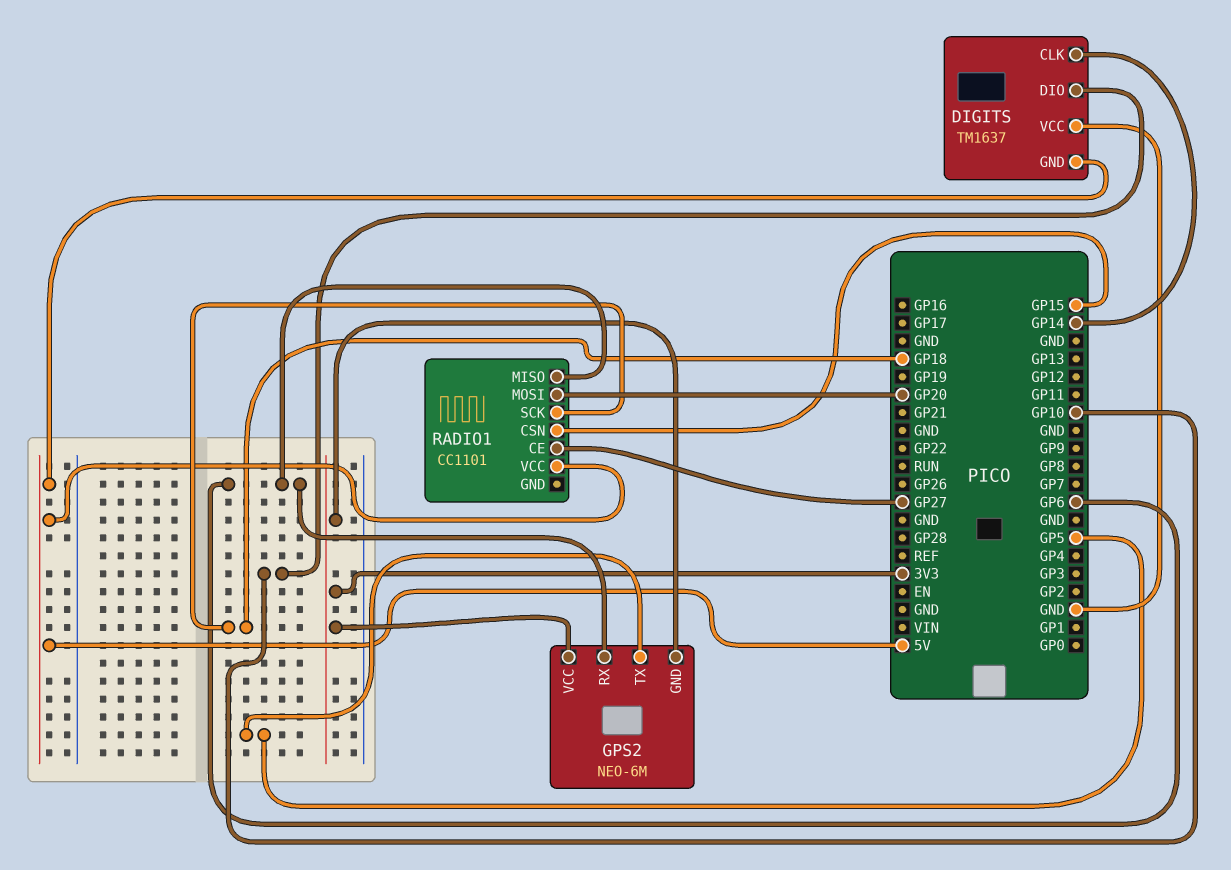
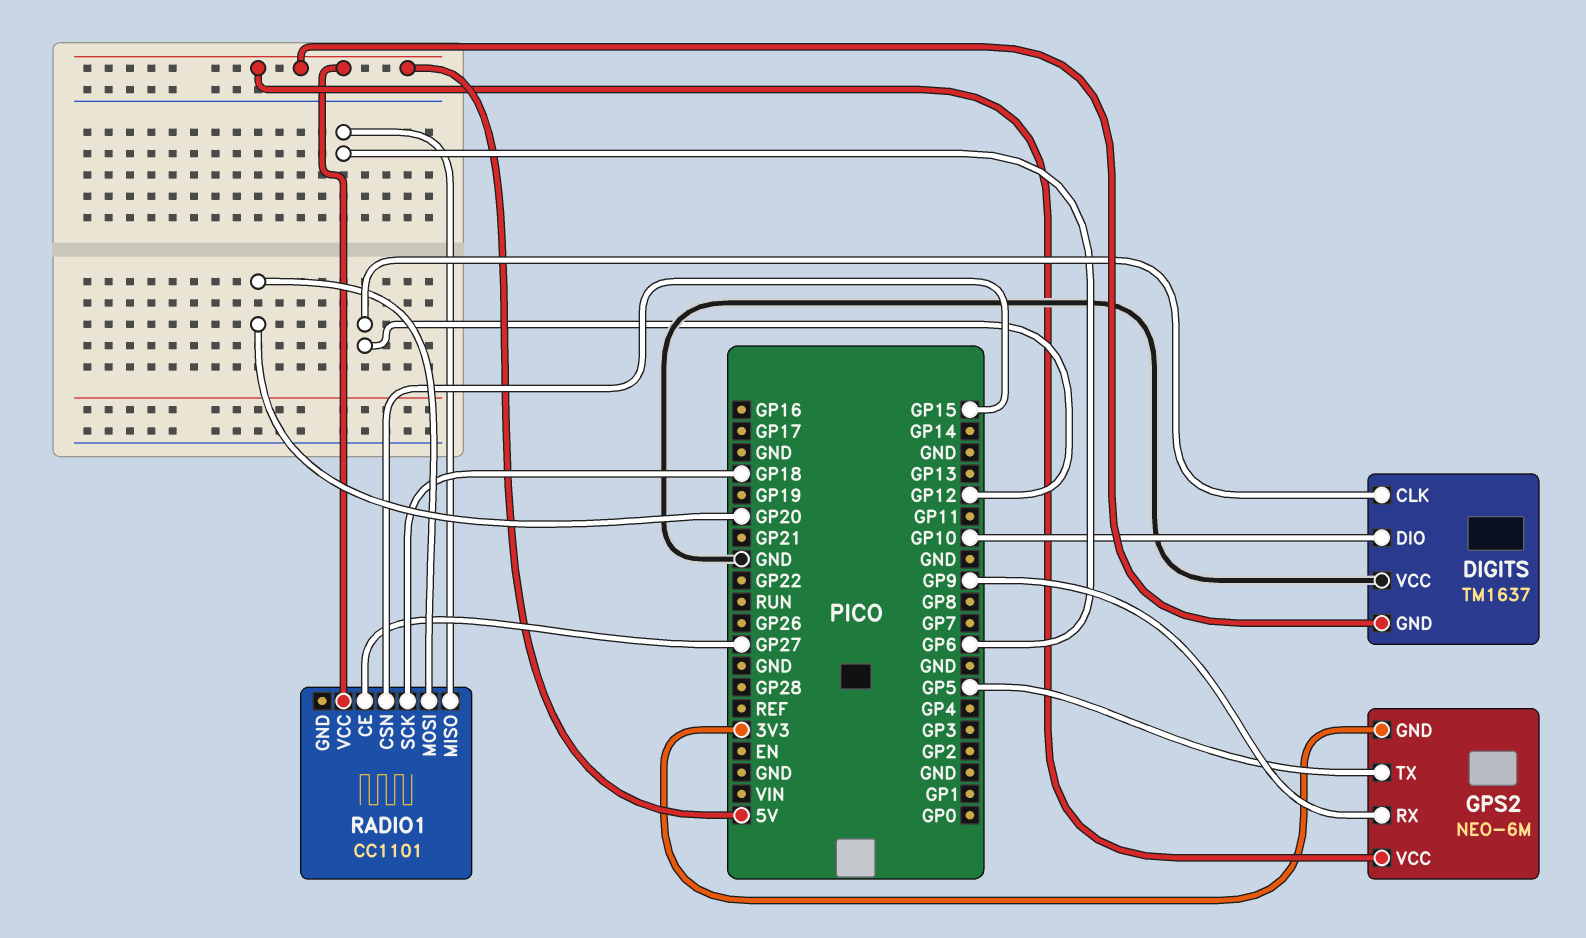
DIGITS pin CLK: GP14 -> GP12
GPS2 pin RX: GP6 -> GP9
GPS2 pin VCC: 3V3 -> 5V

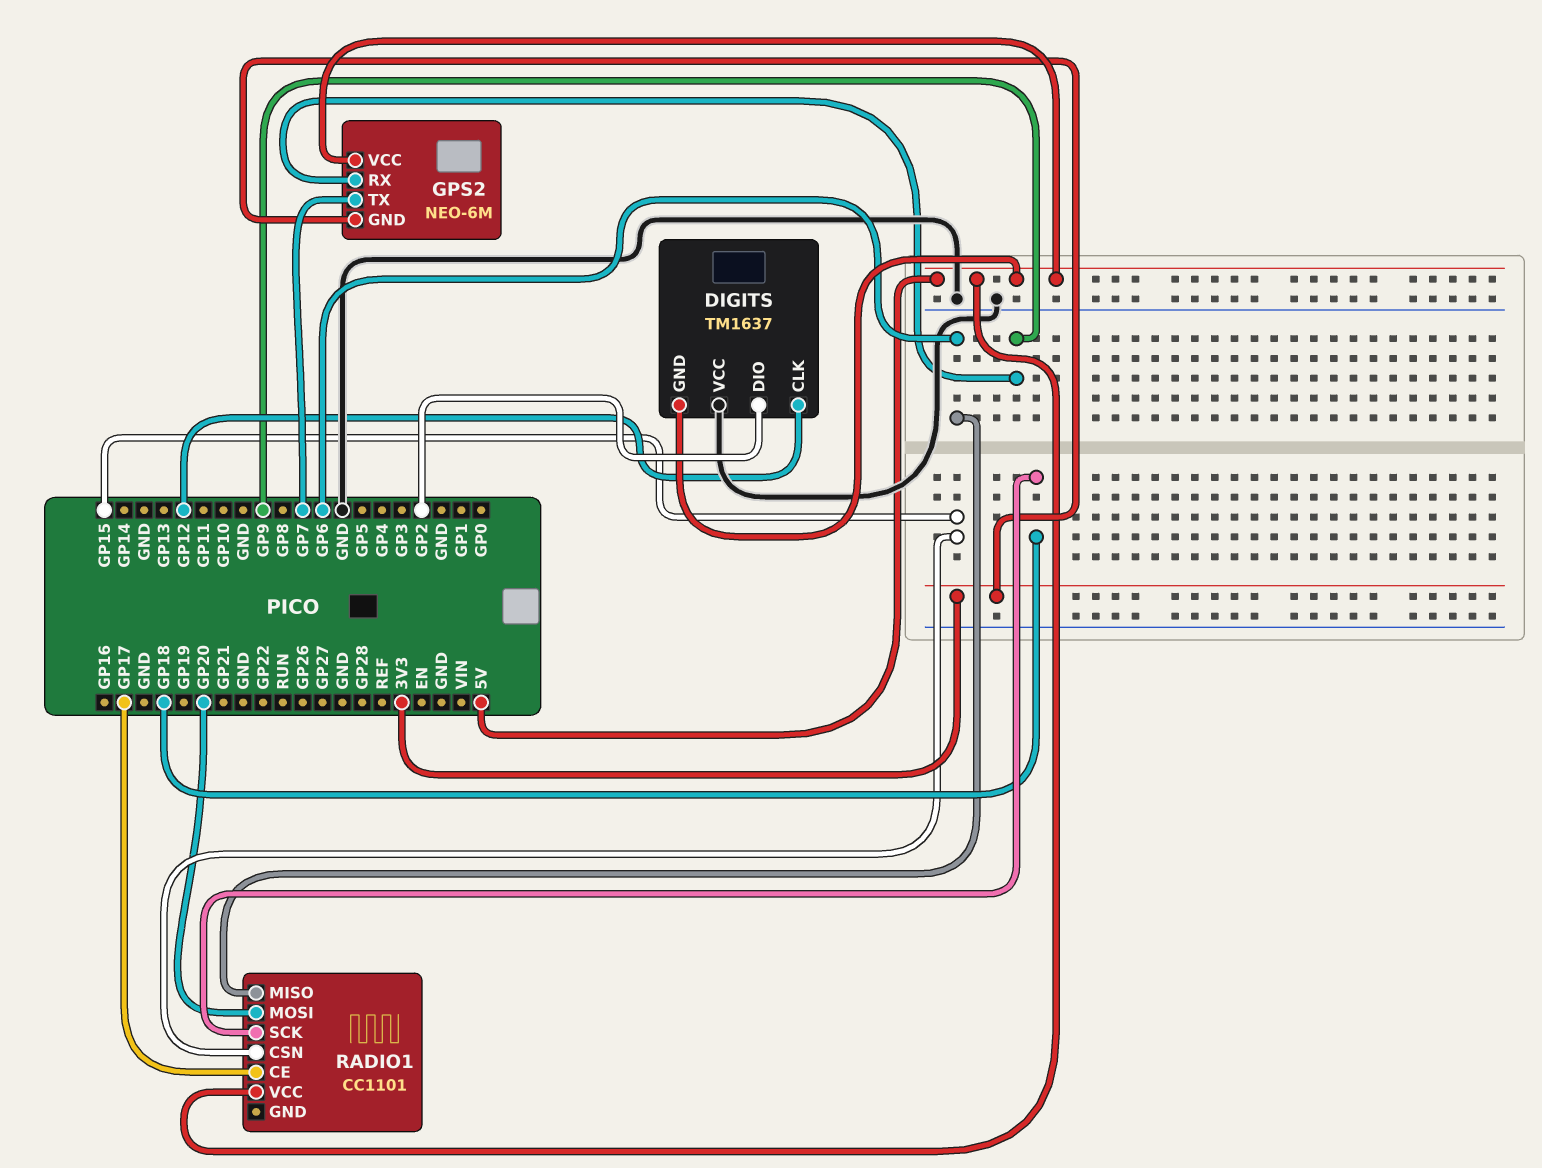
DIGITS pin DIO: GP10 -> GP2
GPS2 pin TX: GP5 -> GP7
RADIO1 pin CE: GP27 -> GP17

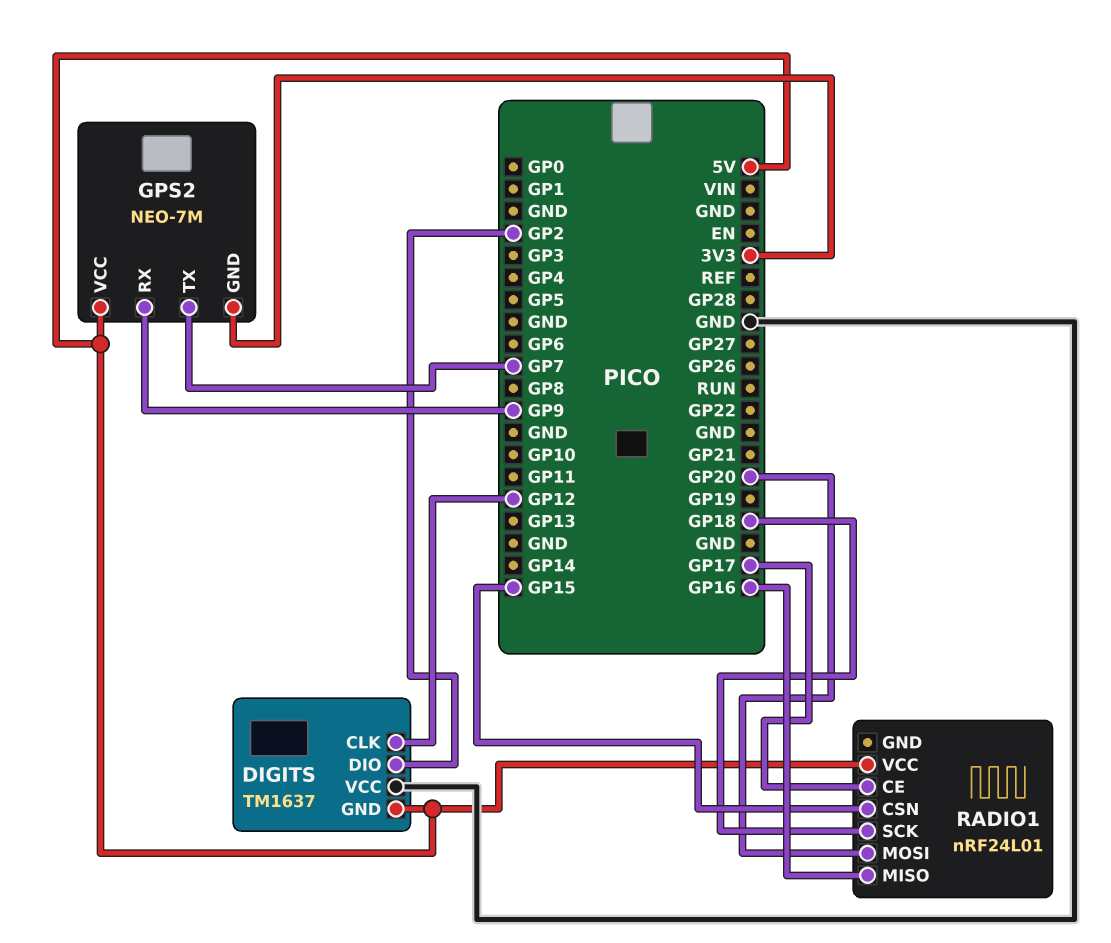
GPS2: NEO-6M -> NEO-7M
RADIO1: CC1101 -> nRF24L01
RADIO1 pin MISO: GP6 -> GP16

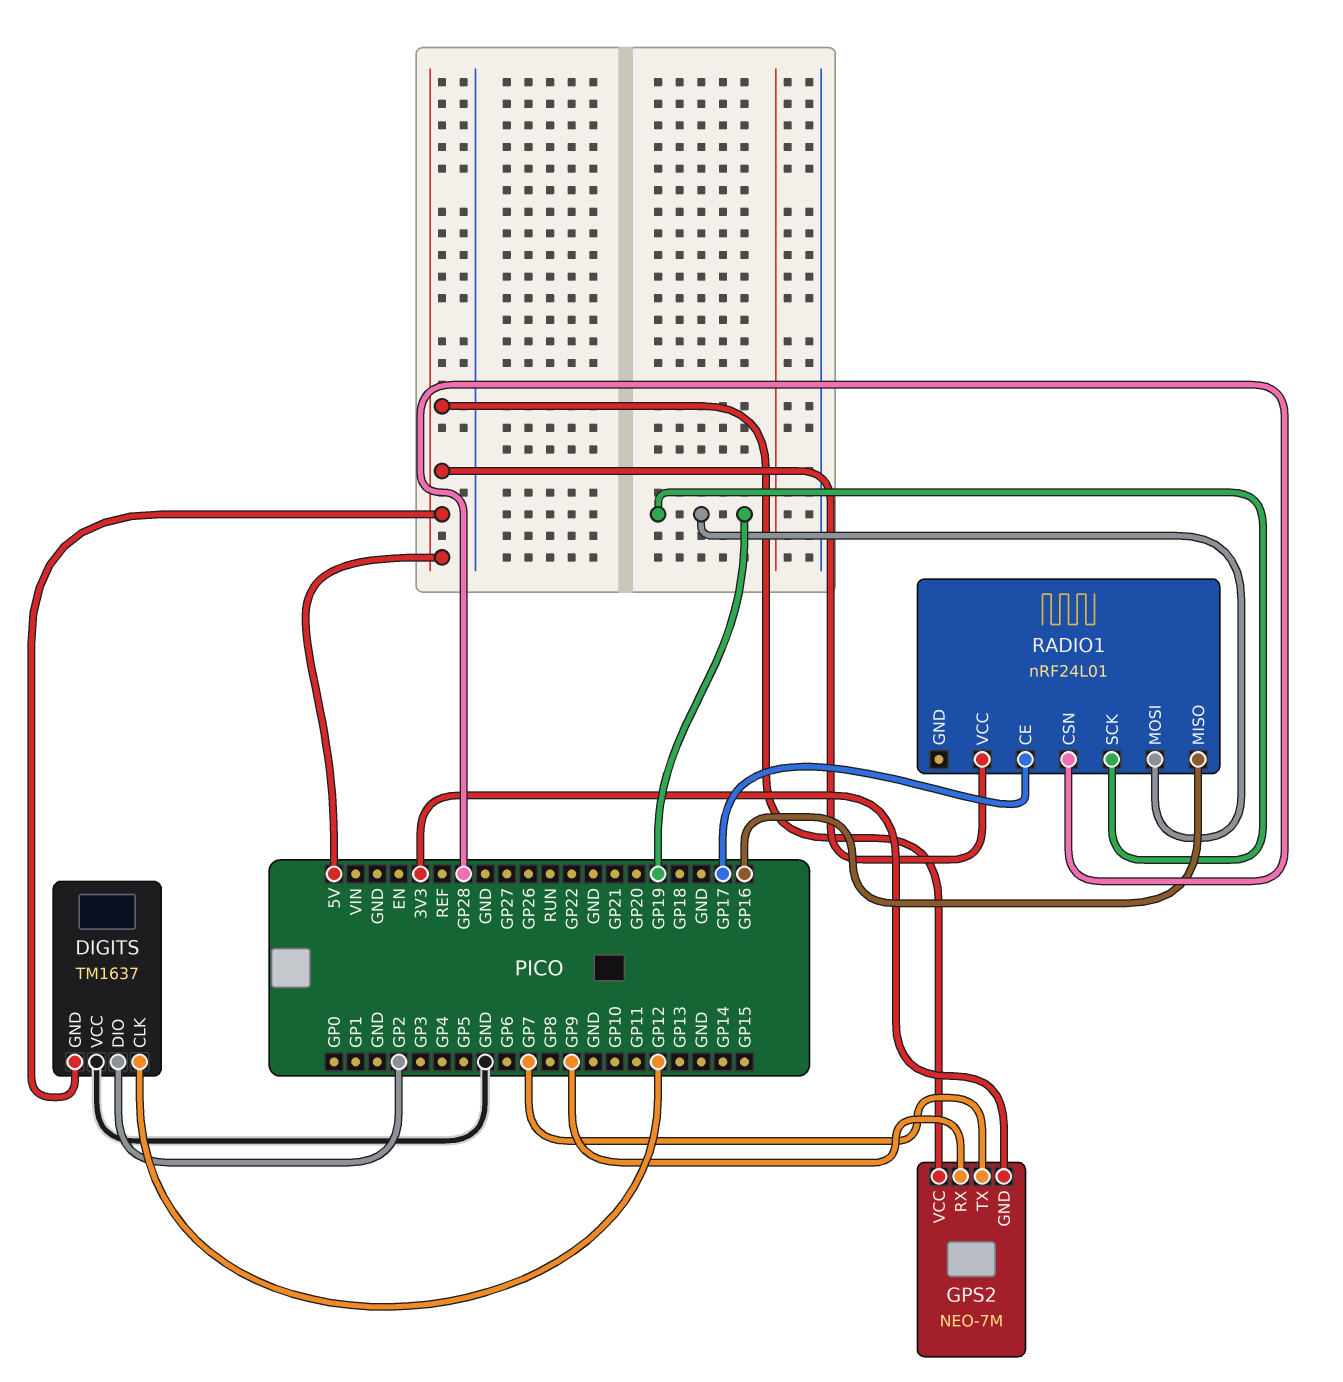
RADIO1 pin CSN: GP15 -> GP28
RADIO1 pin MOSI: GP20 -> GP19
RADIO1 pin SCK: GP18 -> GP19

